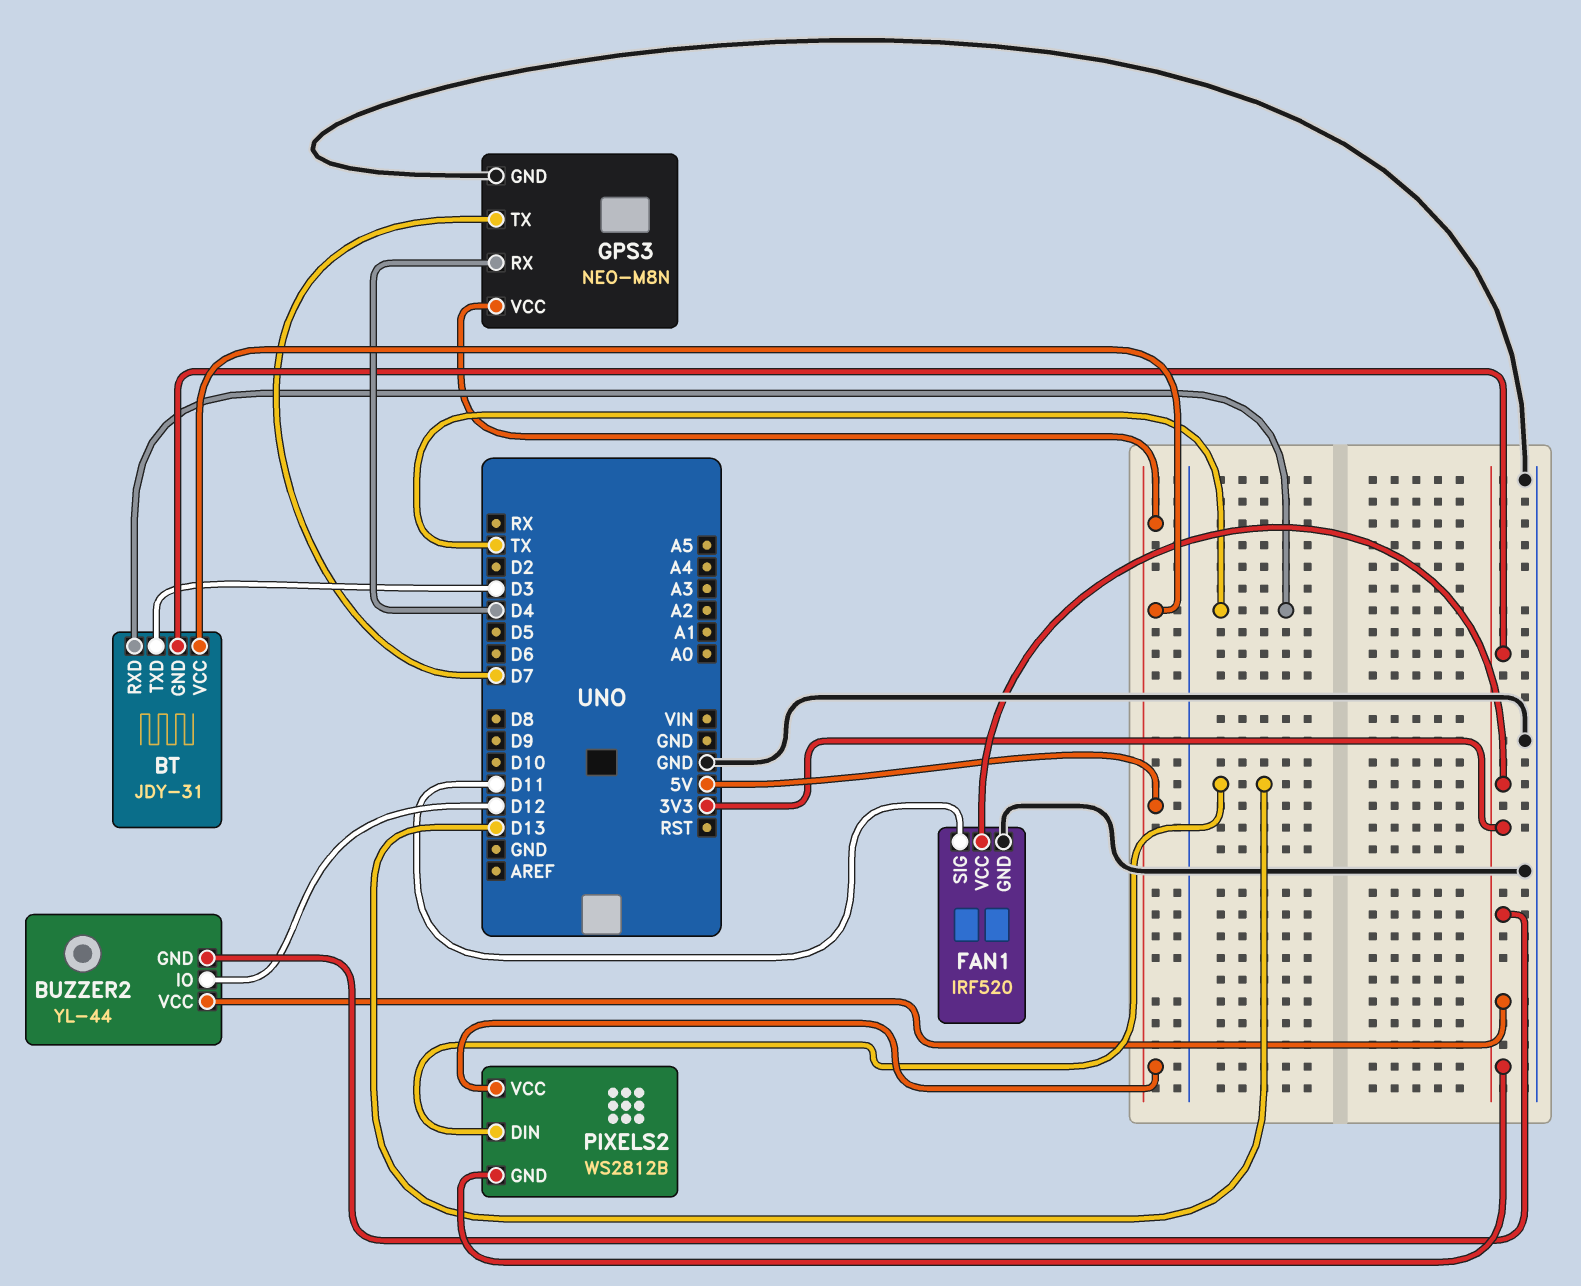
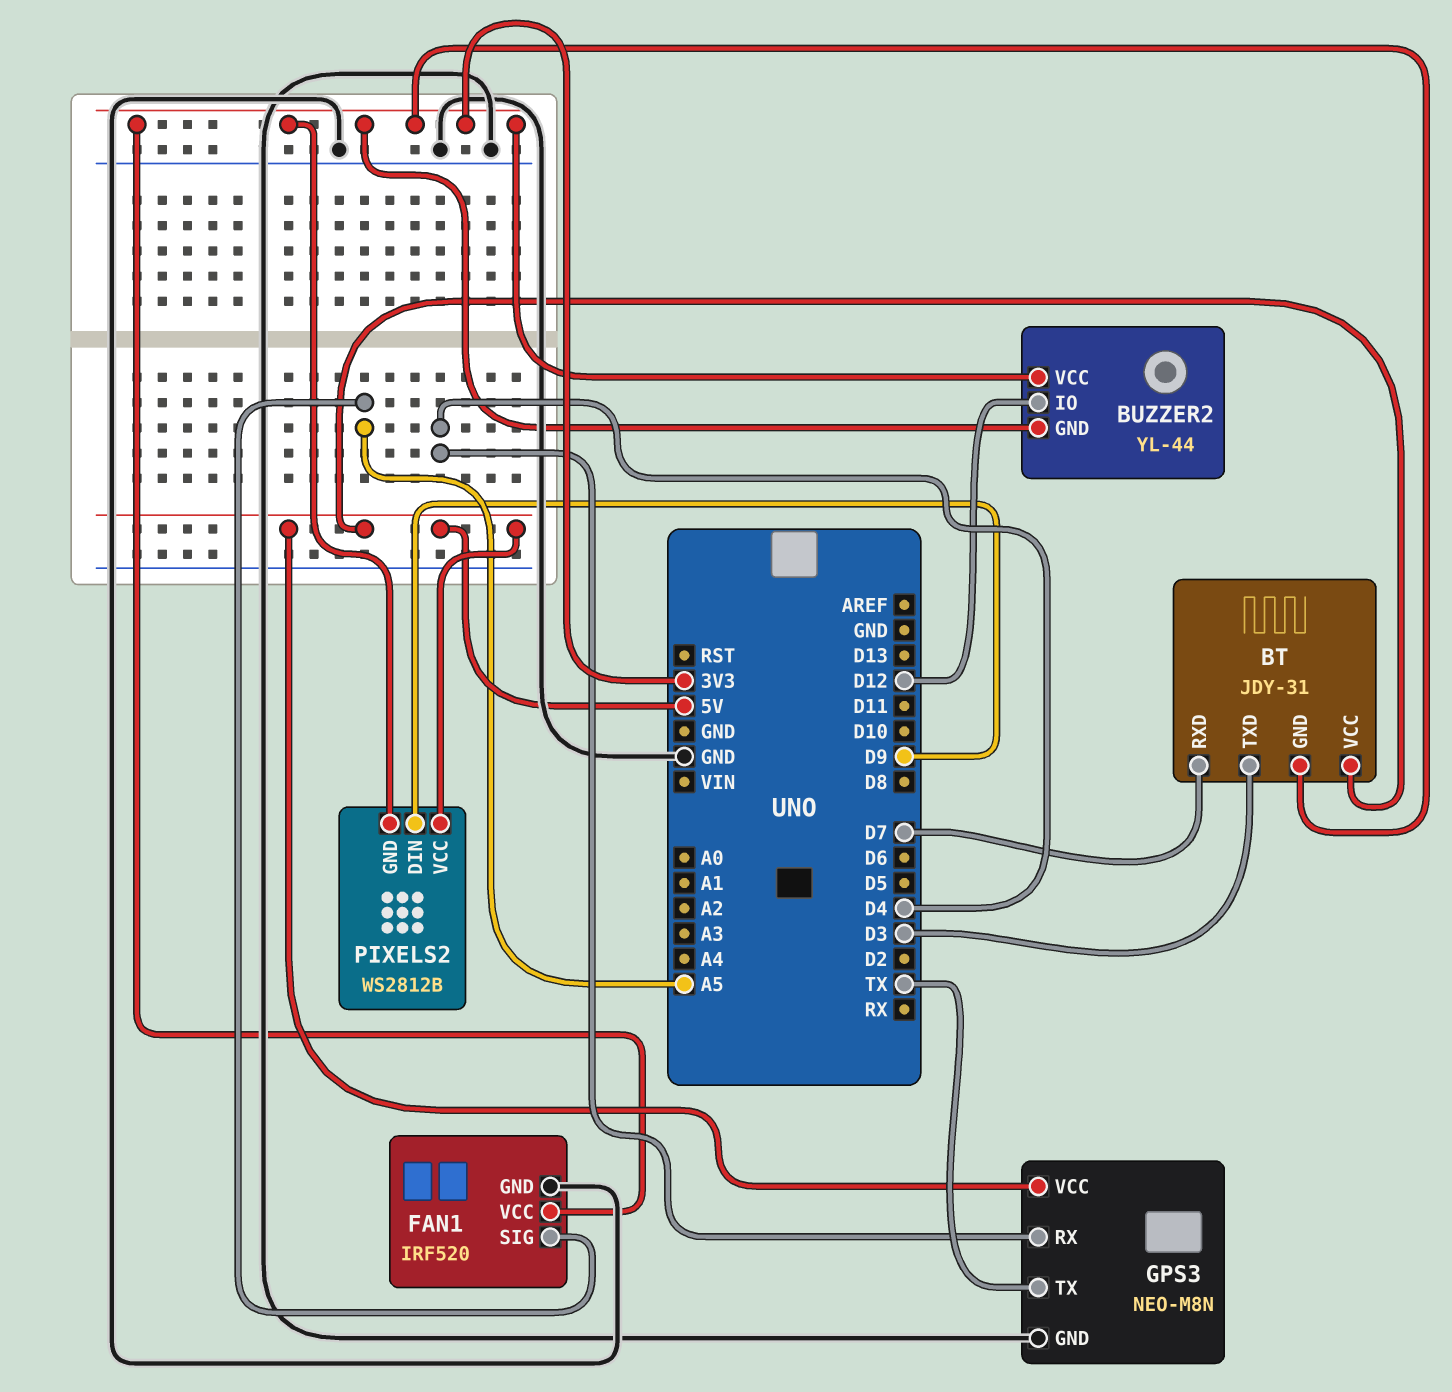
BT pin RXD: TX -> D7
FAN1 pin SIG: D11 -> A5
GPS3 pin TX: D7 -> TX
PIXELS2 pin DIN: D13 -> D9

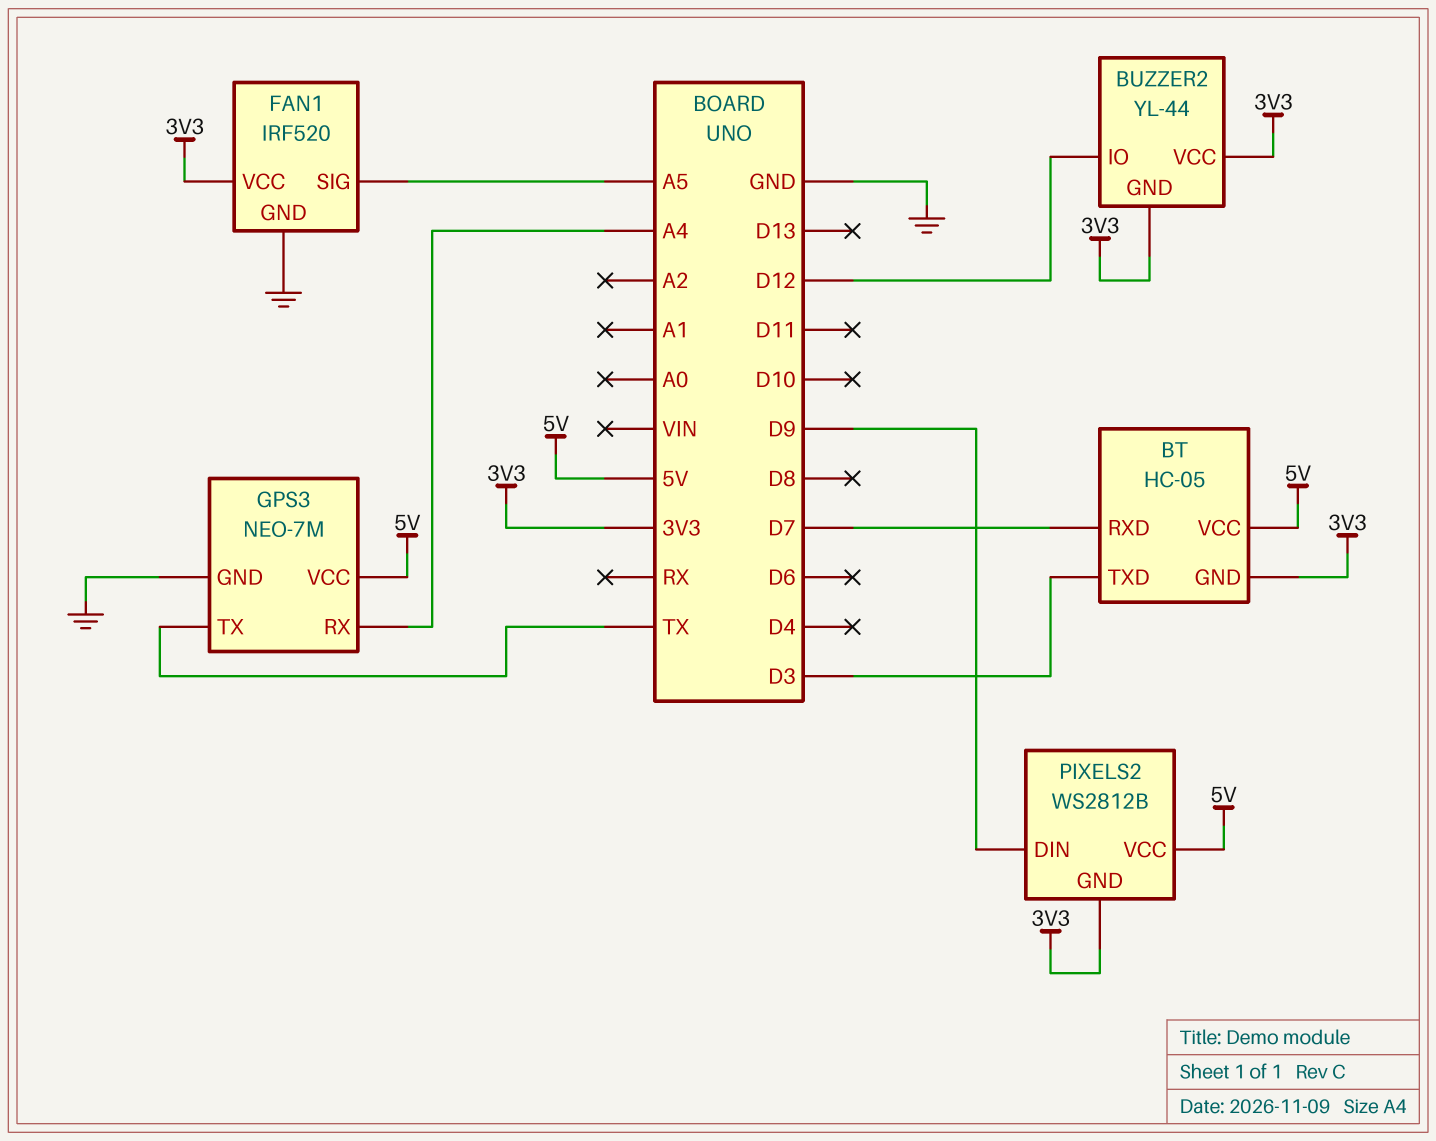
BT: JDY-31 -> HC-05
GPS3: NEO-M8N -> NEO-7M
GPS3 pin RX: D4 -> A4

